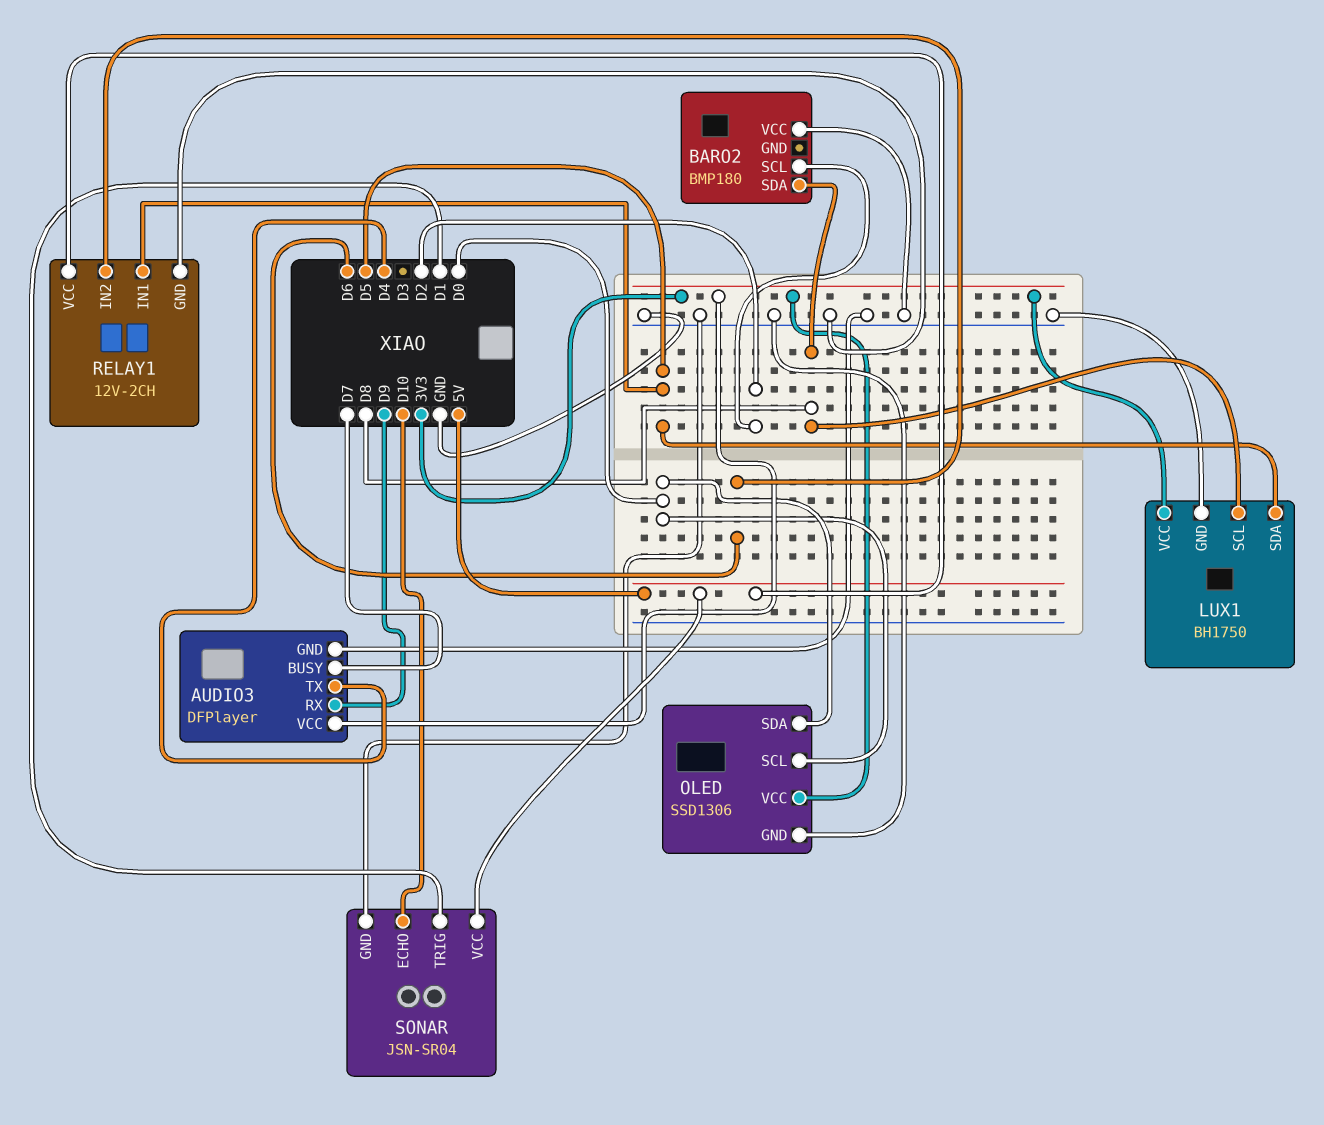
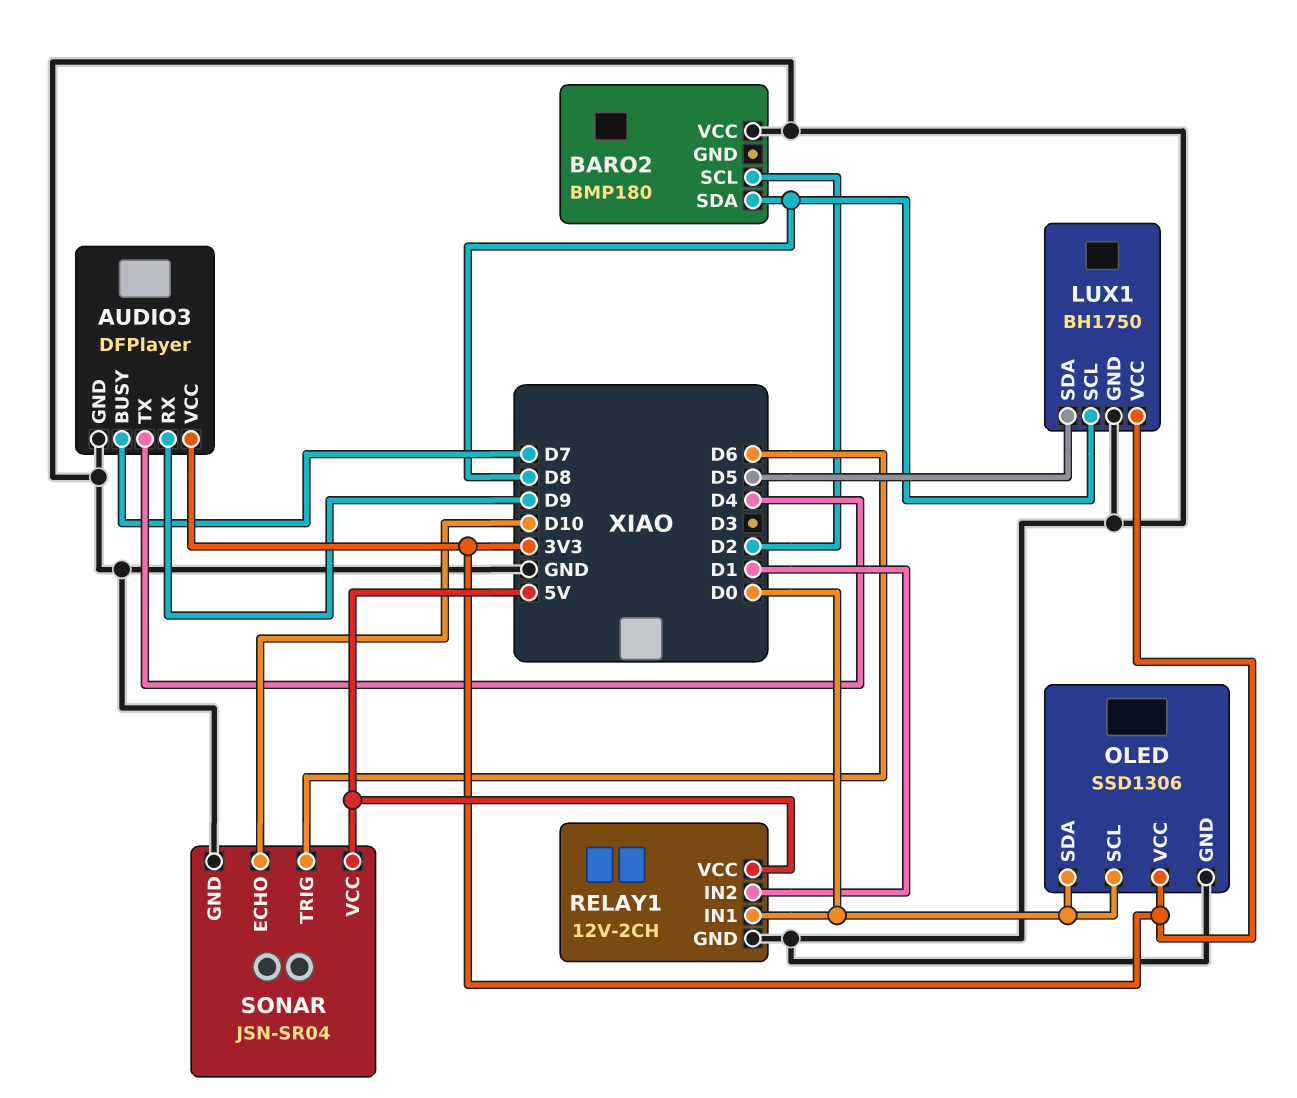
RELAY1 pin IN1: D5 -> D0
RELAY1 pin IN2: D6 -> D1
SONAR pin TRIG: D1 -> D6

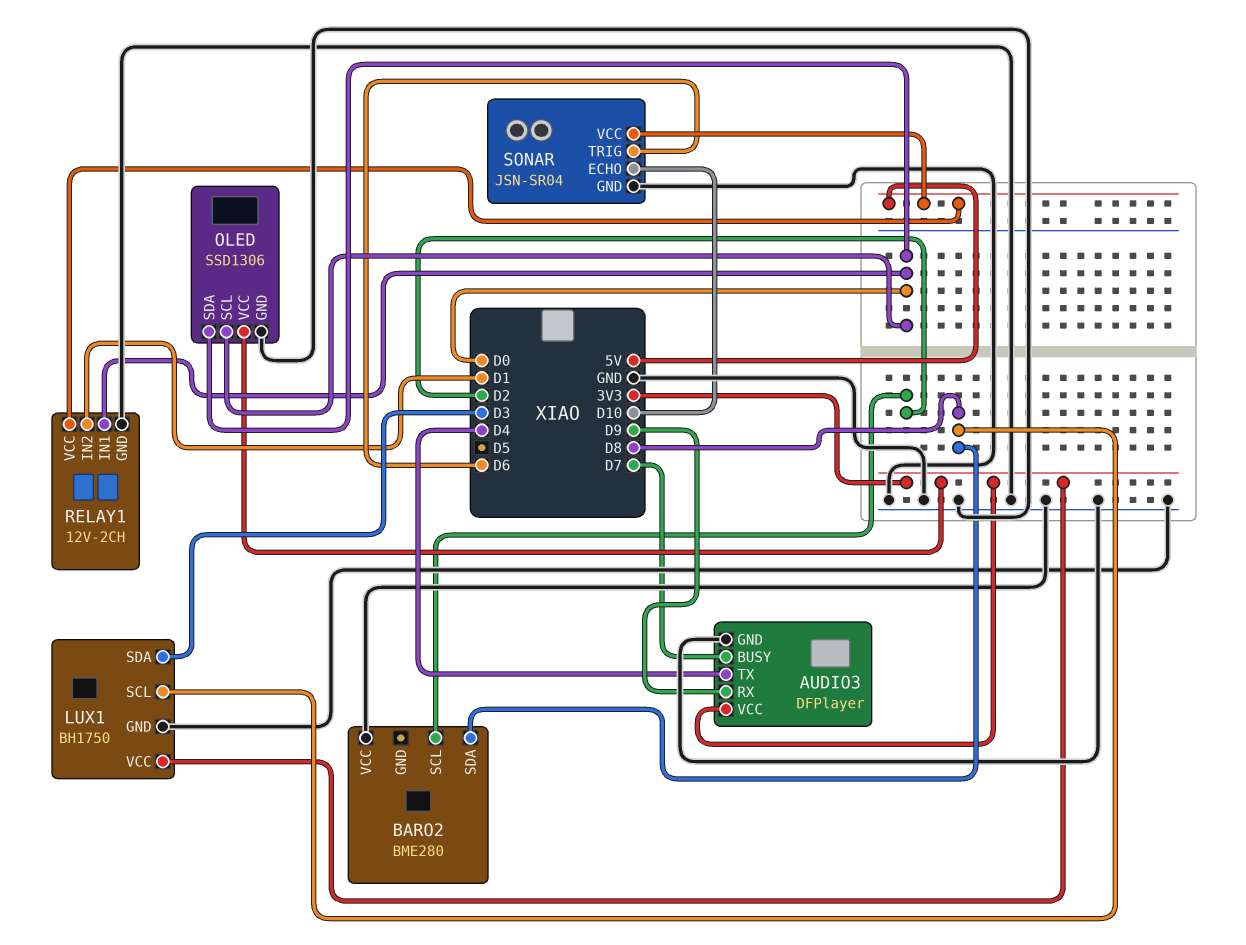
BARO2: BMP180 -> BME280
LUX1 pin SDA: D5 -> D3

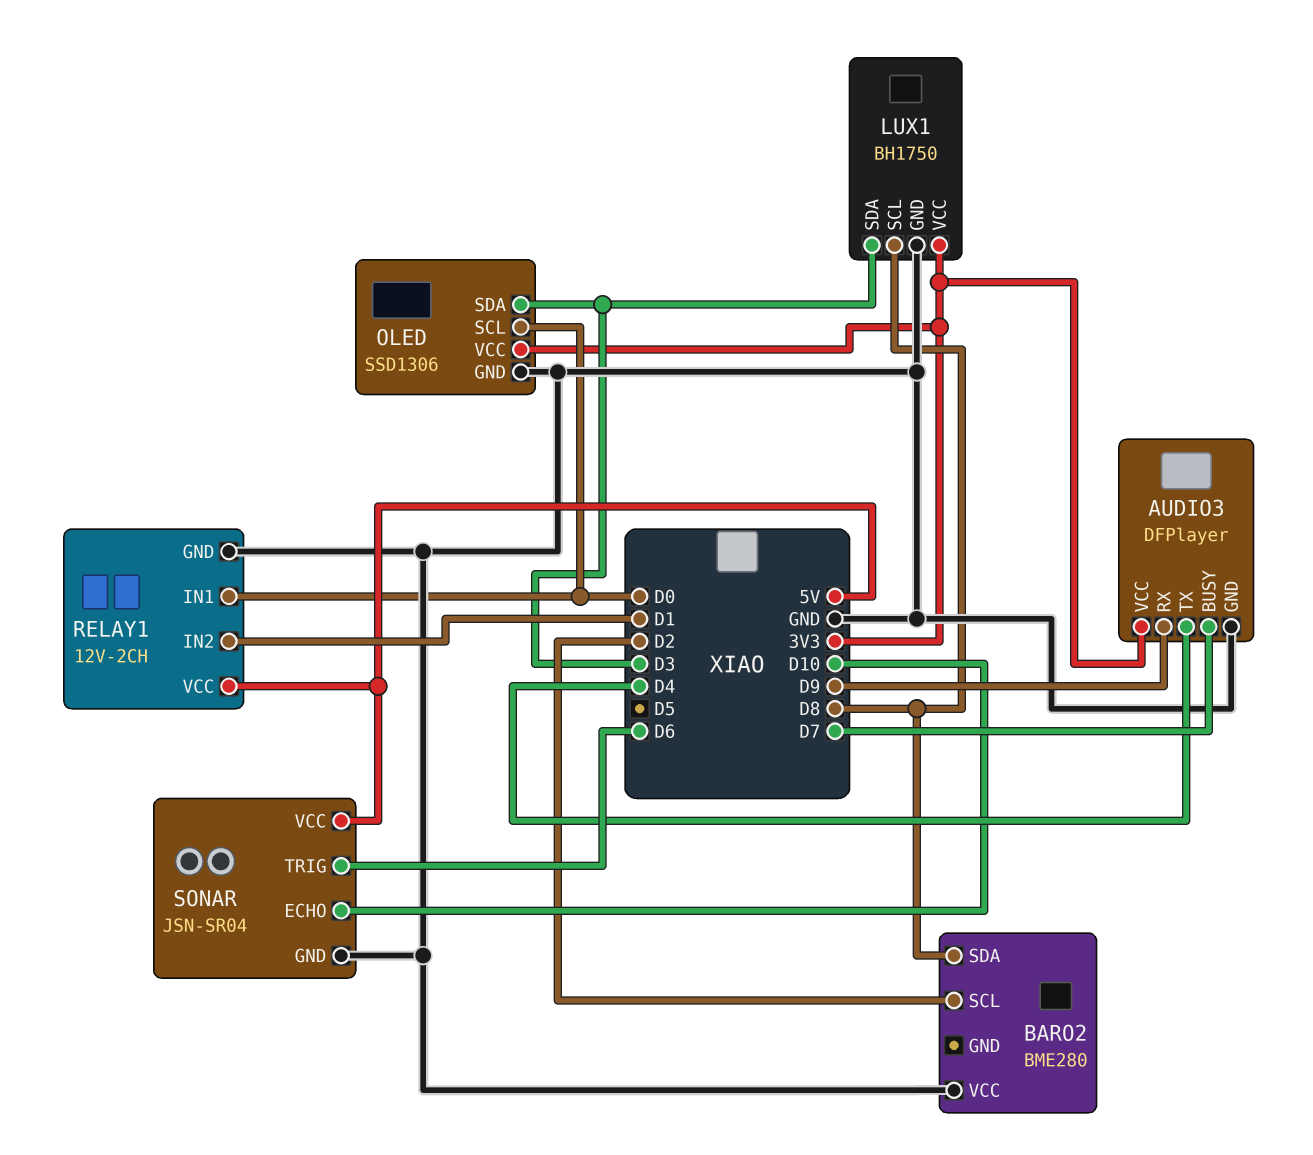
OLED pin SDA: D0 -> D3

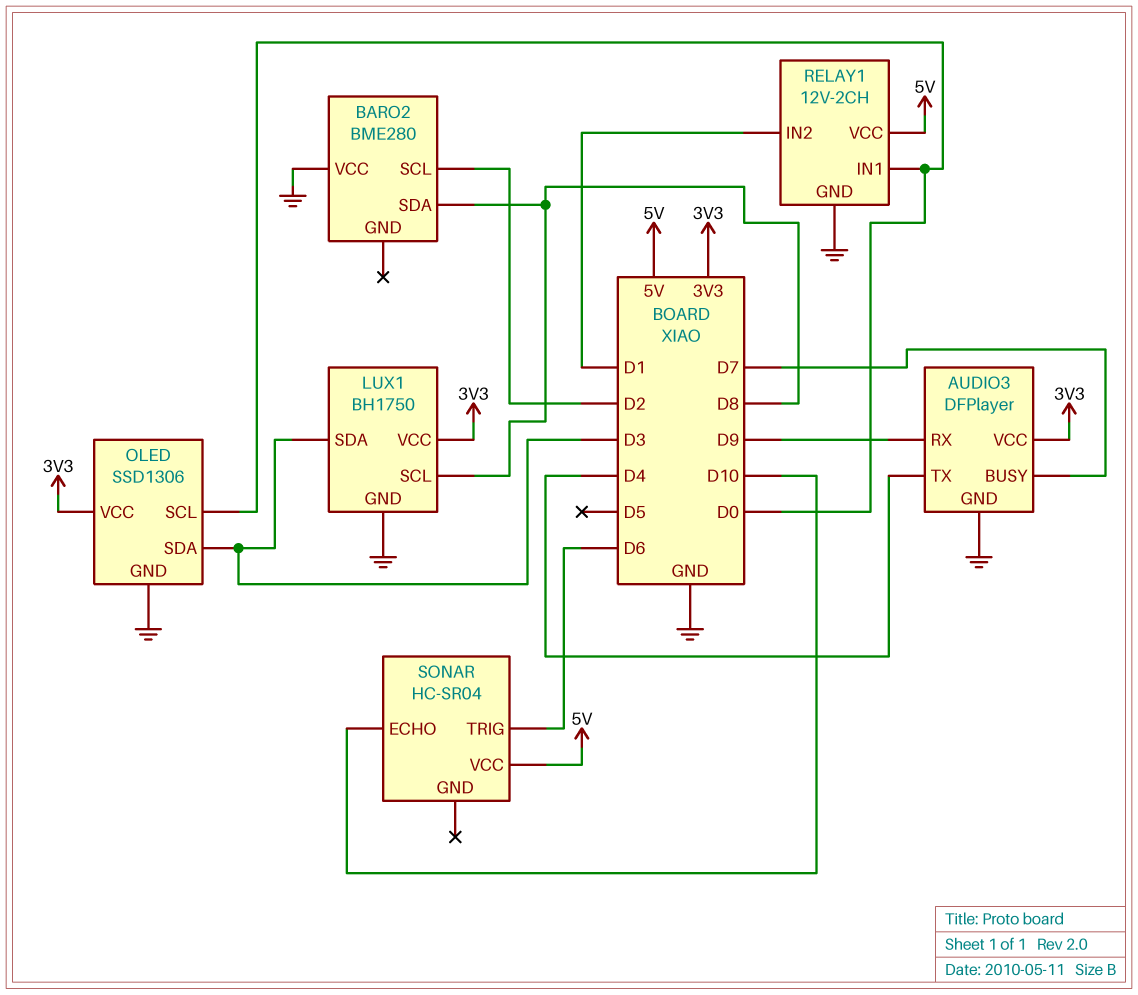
SONAR: JSN-SR04 -> HC-SR04
SONAR pin GND: GND -> none

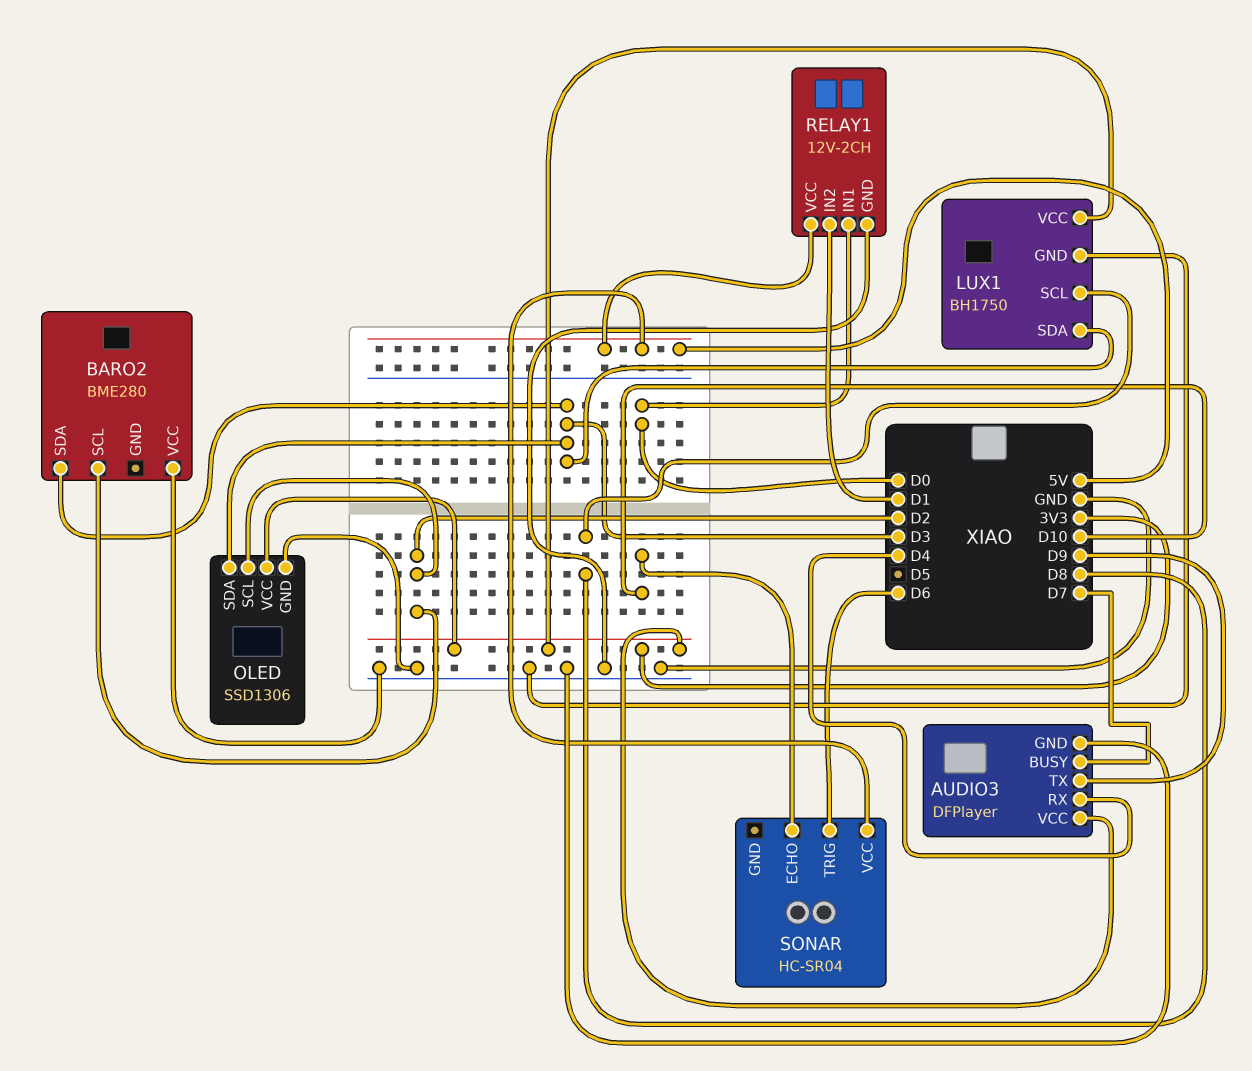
AUDIO3 pin RX: D9 -> D4
AUDIO3 pin TX: D4 -> D9
BARO2 pin SDA: D8 -> D3
OLED pin SCL: D0 -> D2

